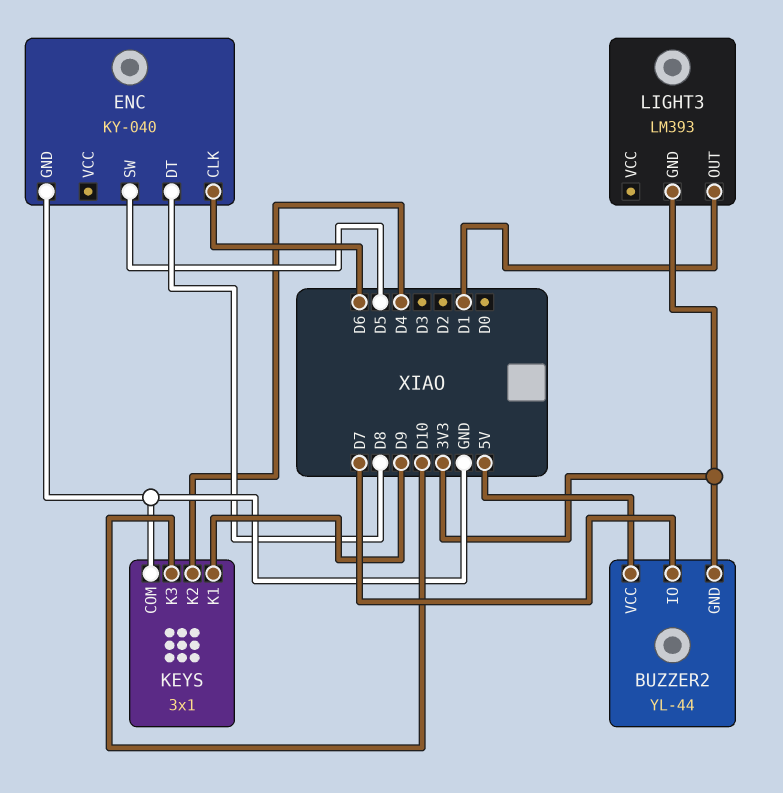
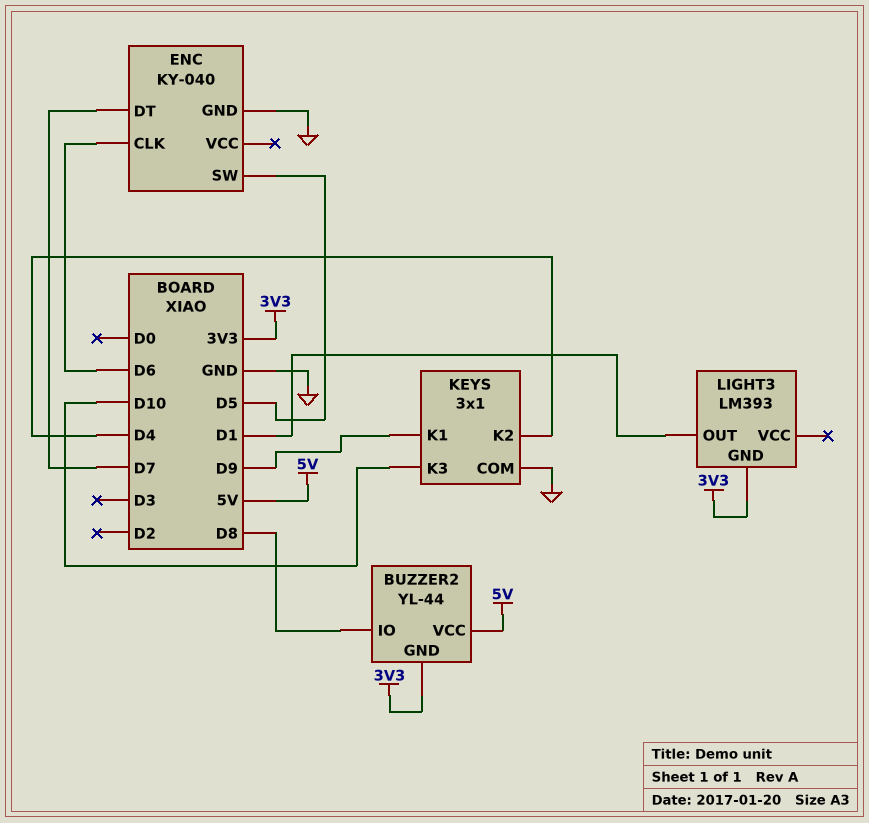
BUZZER2 pin IO: D7 -> D8
ENC pin DT: D8 -> D7

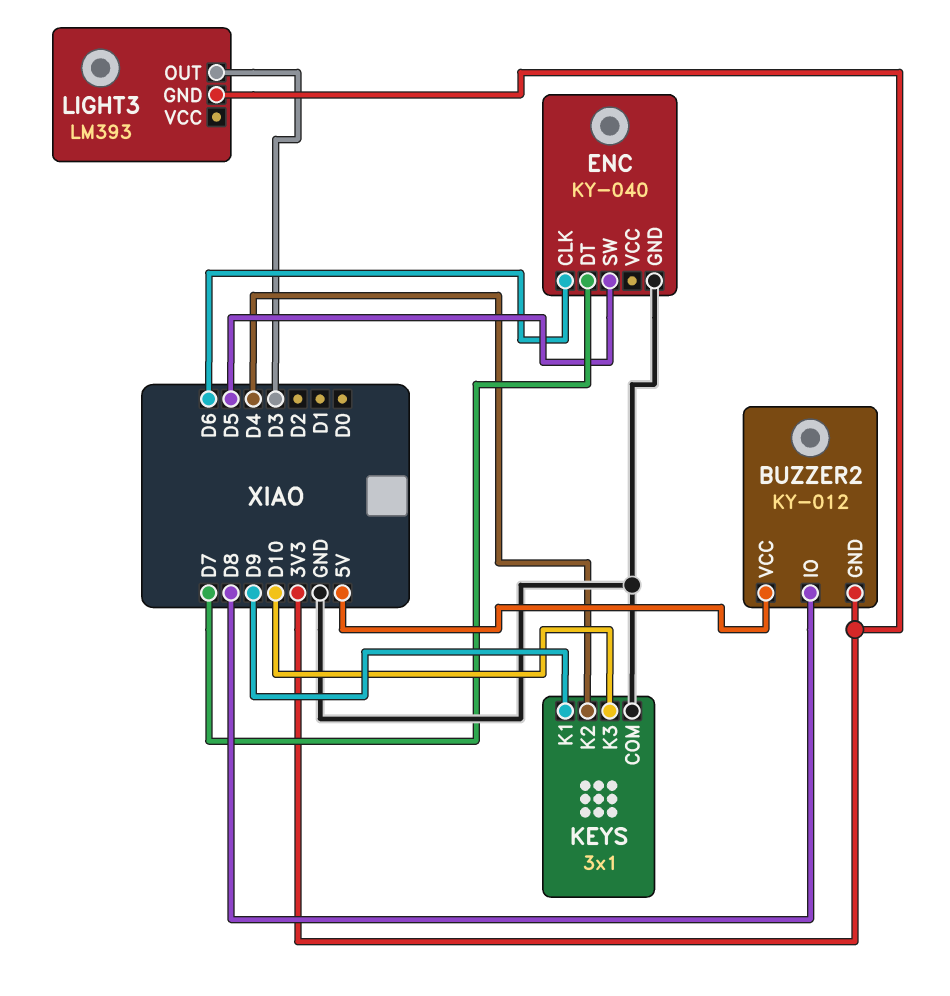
BUZZER2: YL-44 -> KY-012
LIGHT3 pin OUT: D1 -> D3

